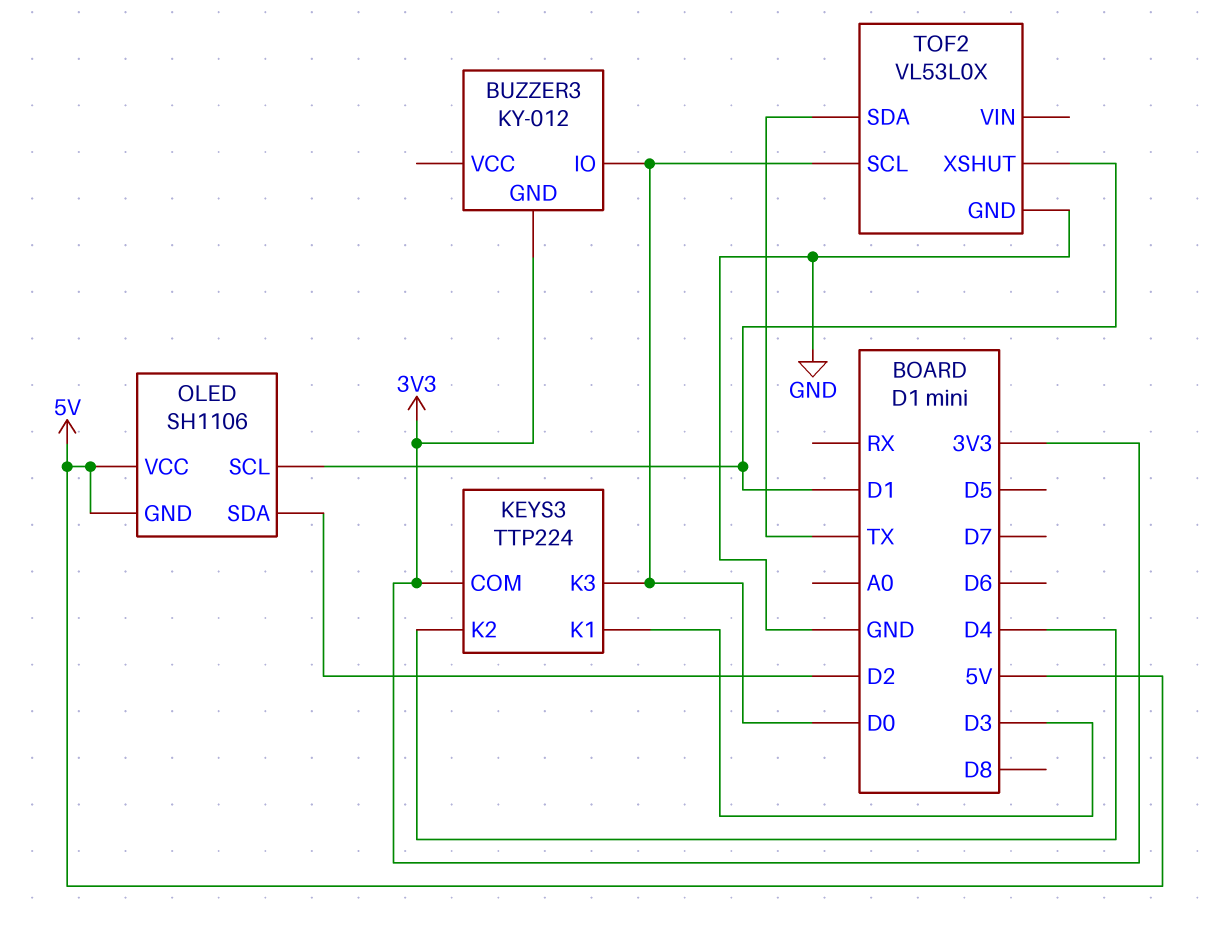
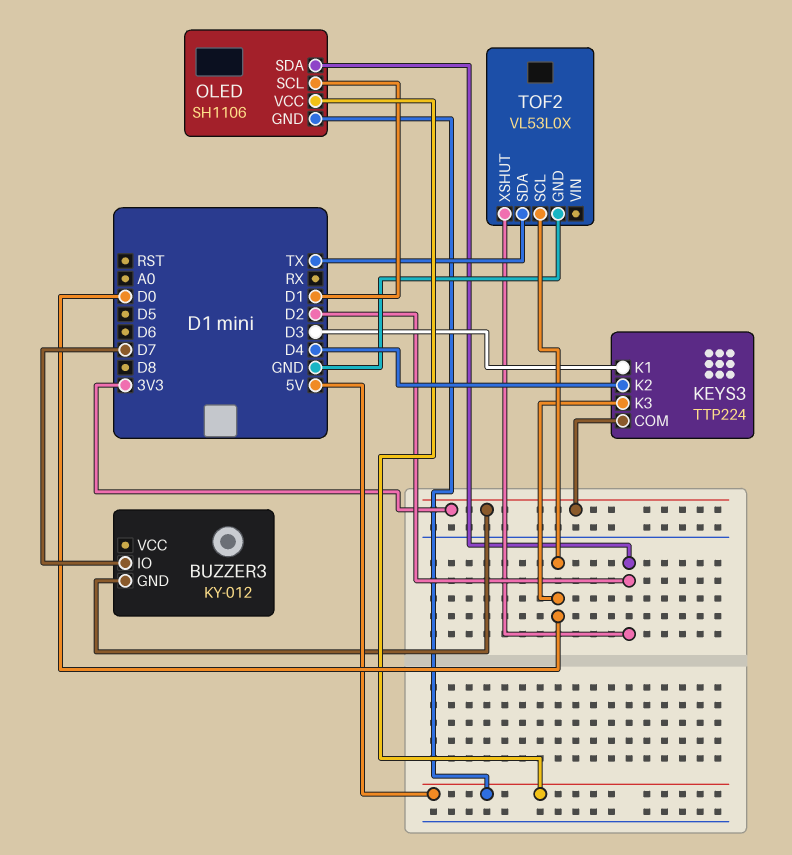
BUZZER3 pin IO: D0 -> D7
TOF2 pin XSHUT: D1 -> D2

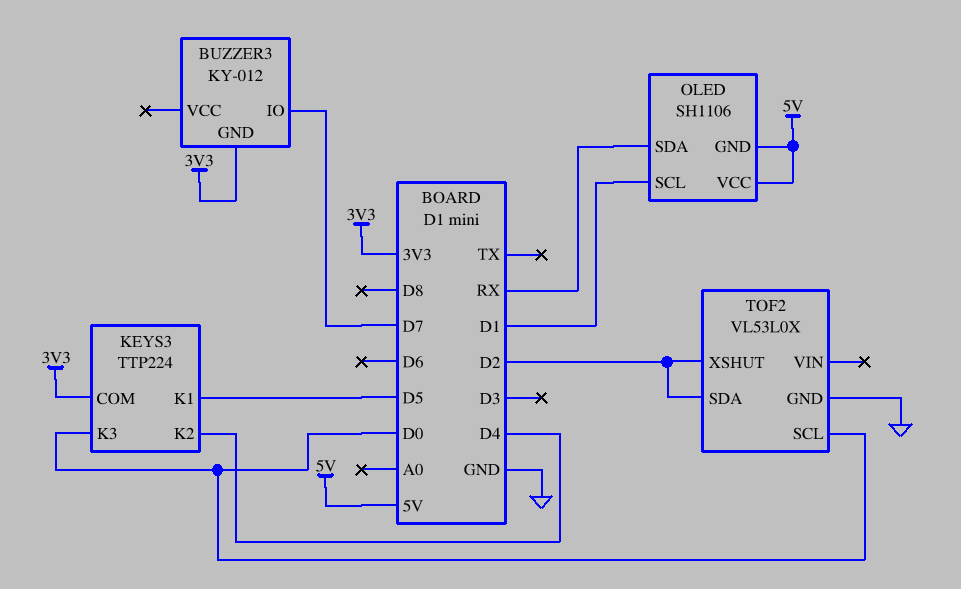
KEYS3 pin K1: D3 -> D5
OLED pin SDA: D2 -> RX
TOF2 pin SDA: TX -> D2

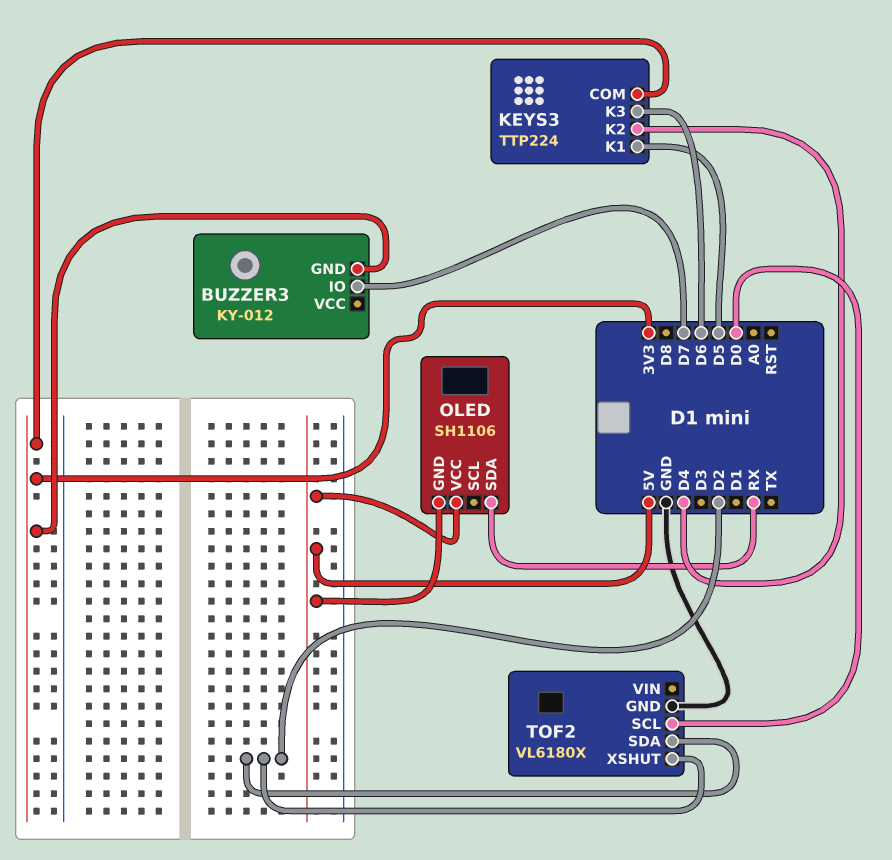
KEYS3 pin K3: D0 -> D6
OLED pin SCL: D1 -> none
TOF2: VL53L0X -> VL6180X

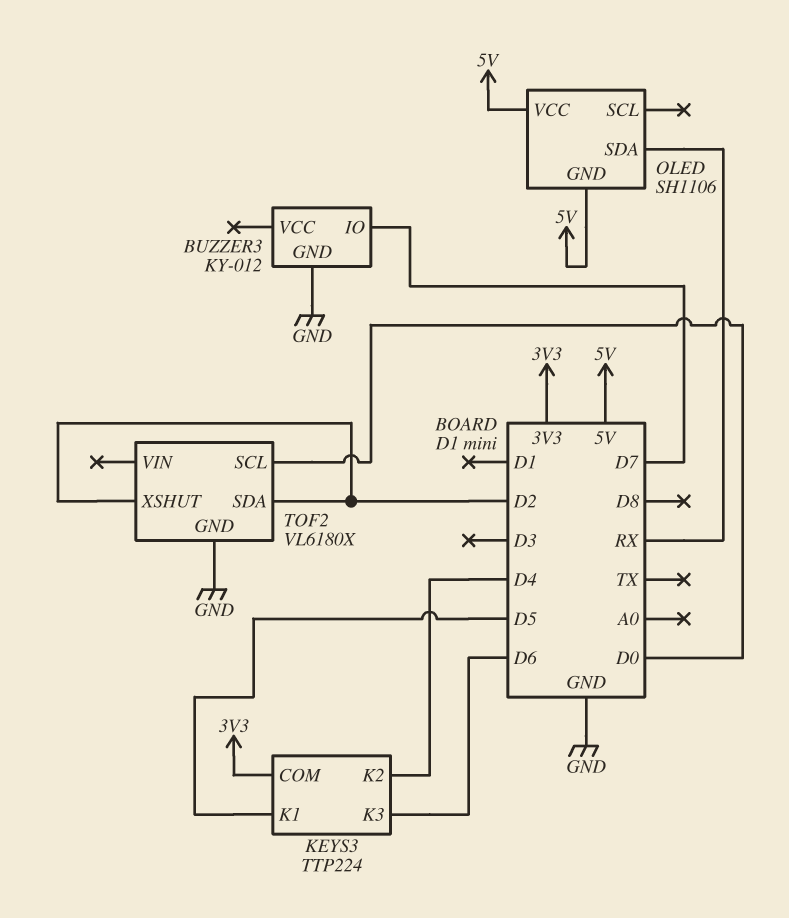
BUZZER3 pin GND: 3V3 -> GND

